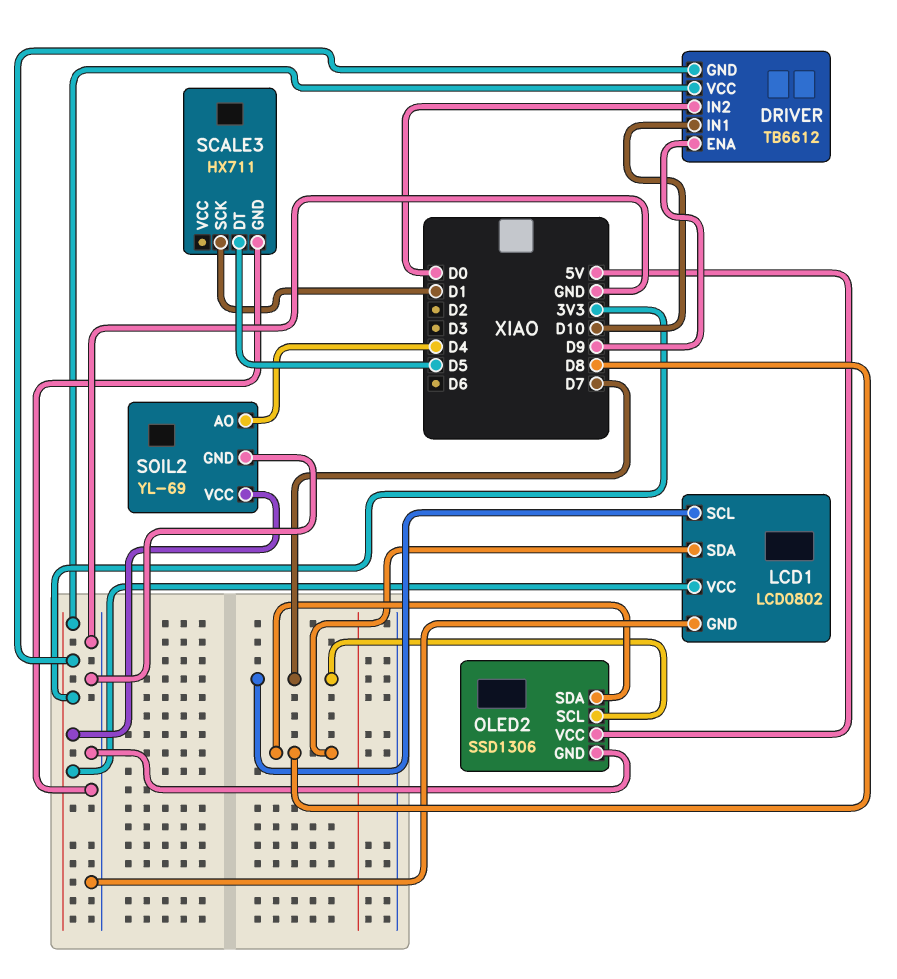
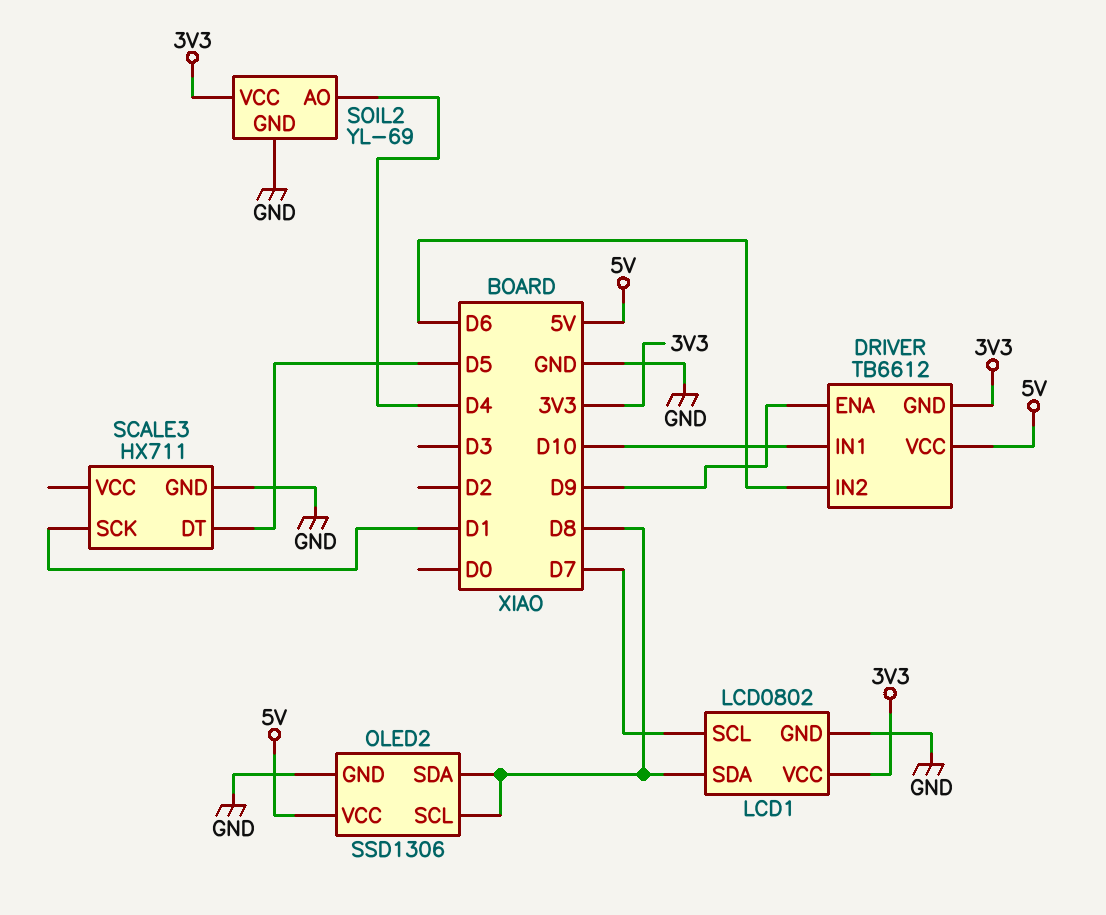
DRIVER pin IN2: D0 -> D6
DRIVER pin VCC: 3V3 -> 5V
OLED2 pin SCL: D7 -> D8

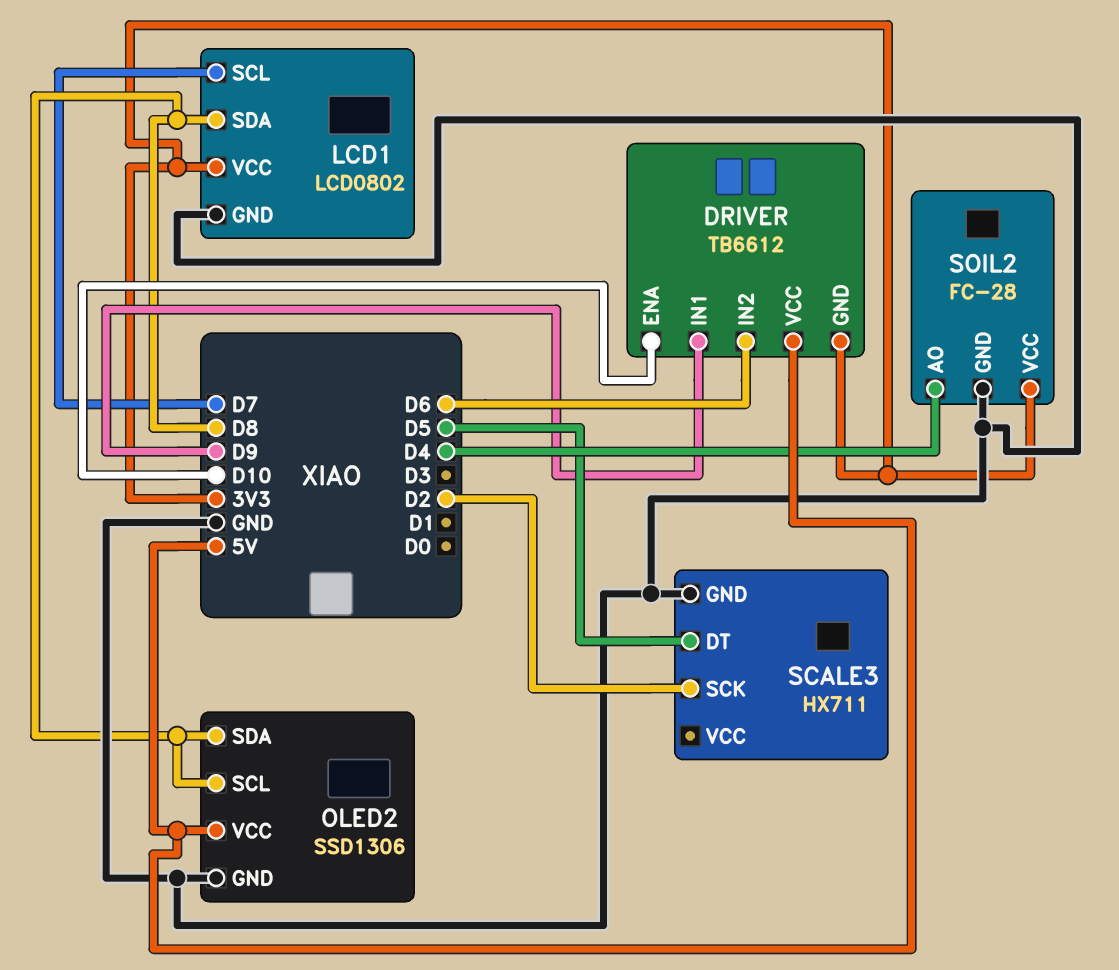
DRIVER pin ENA: D9 -> D10
DRIVER pin IN1: D10 -> D9
SCALE3 pin SCK: D1 -> D2
SOIL2: YL-69 -> FC-28

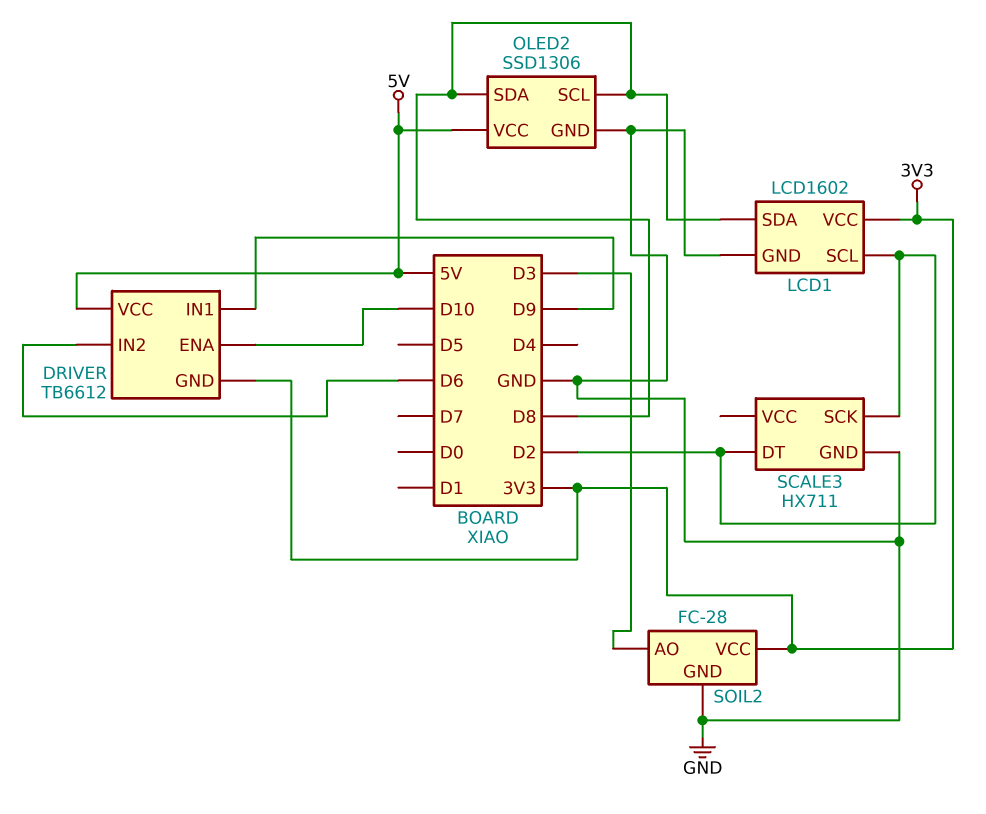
LCD1: LCD0802 -> LCD1602
LCD1 pin SCL: D7 -> D2
SCALE3 pin DT: D5 -> D2
SOIL2 pin AO: D4 -> D3

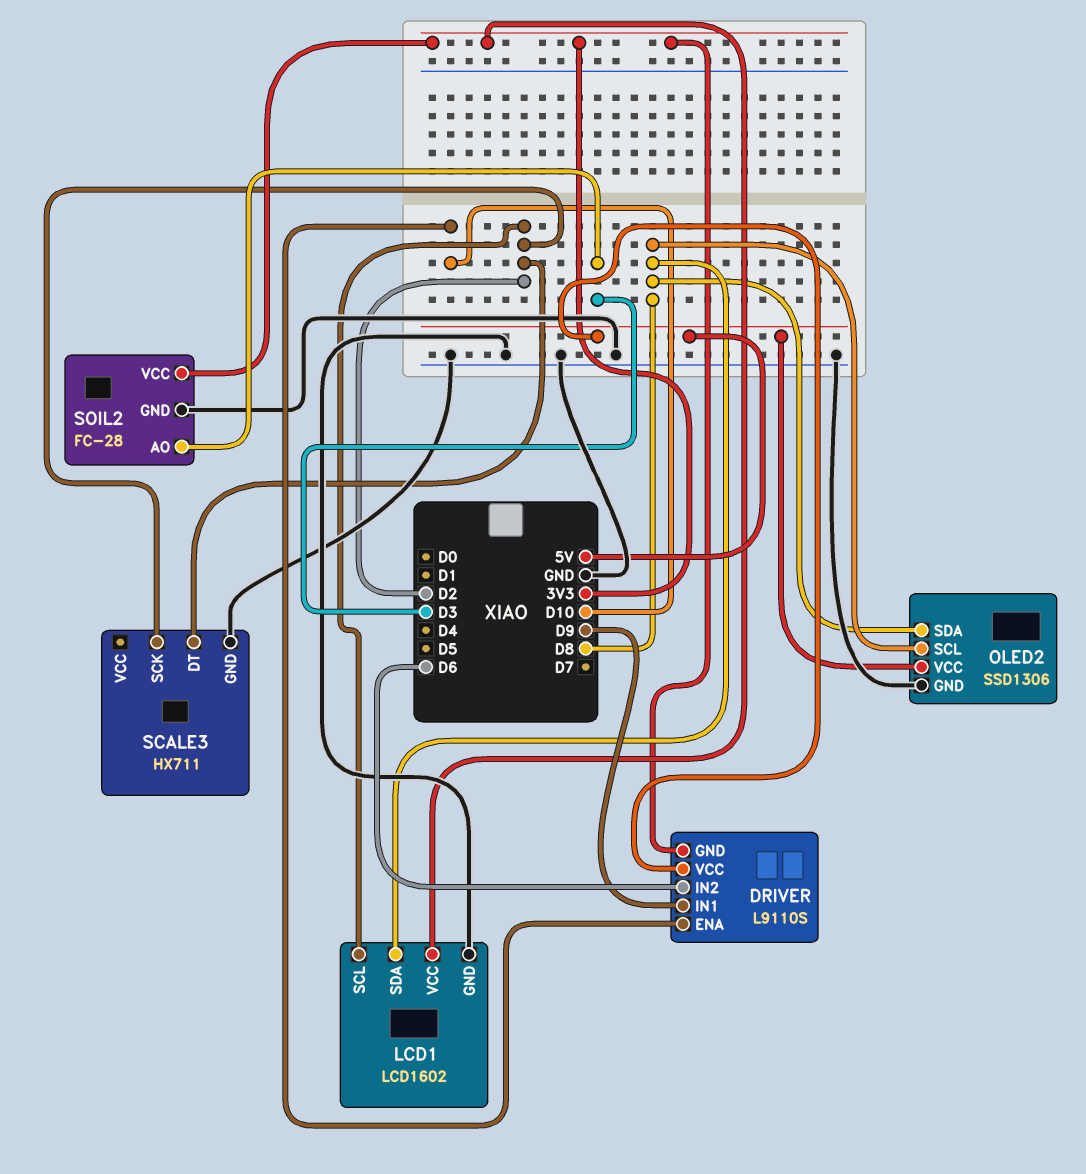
DRIVER: TB6612 -> L9110S

